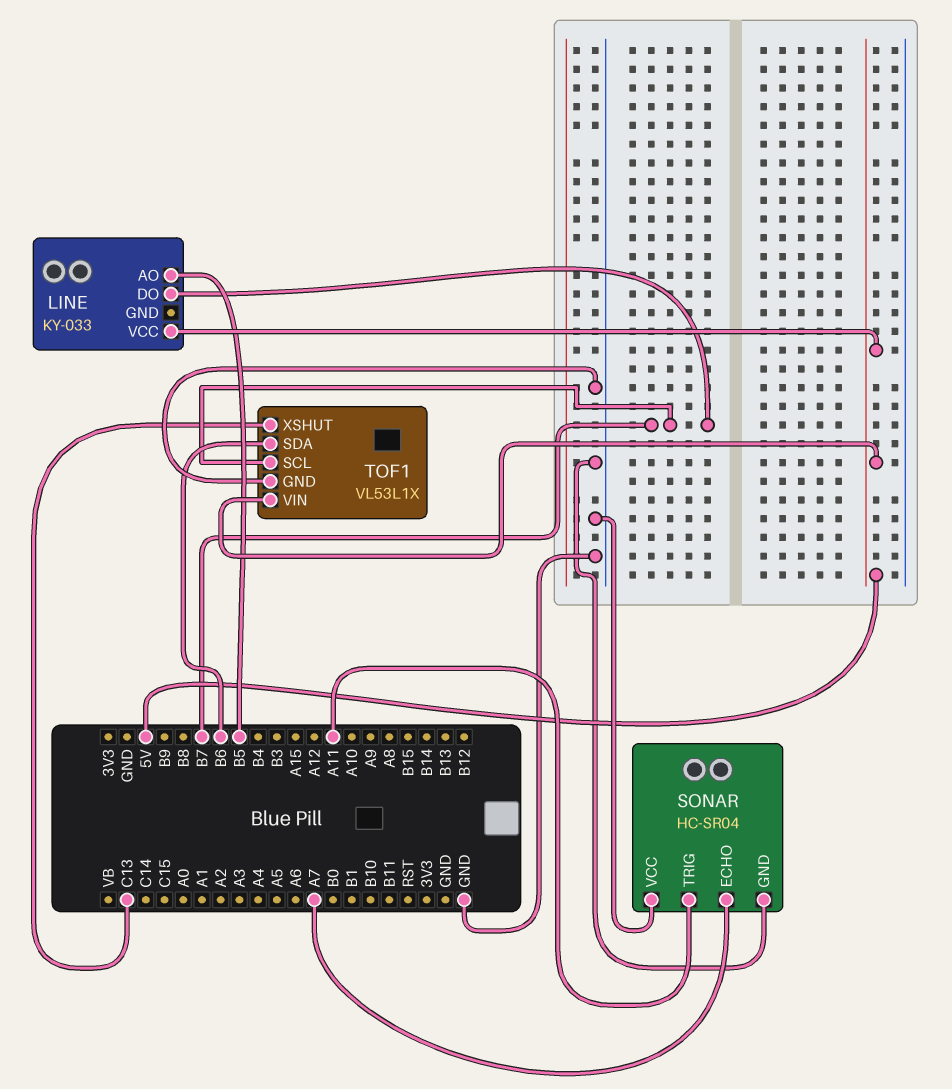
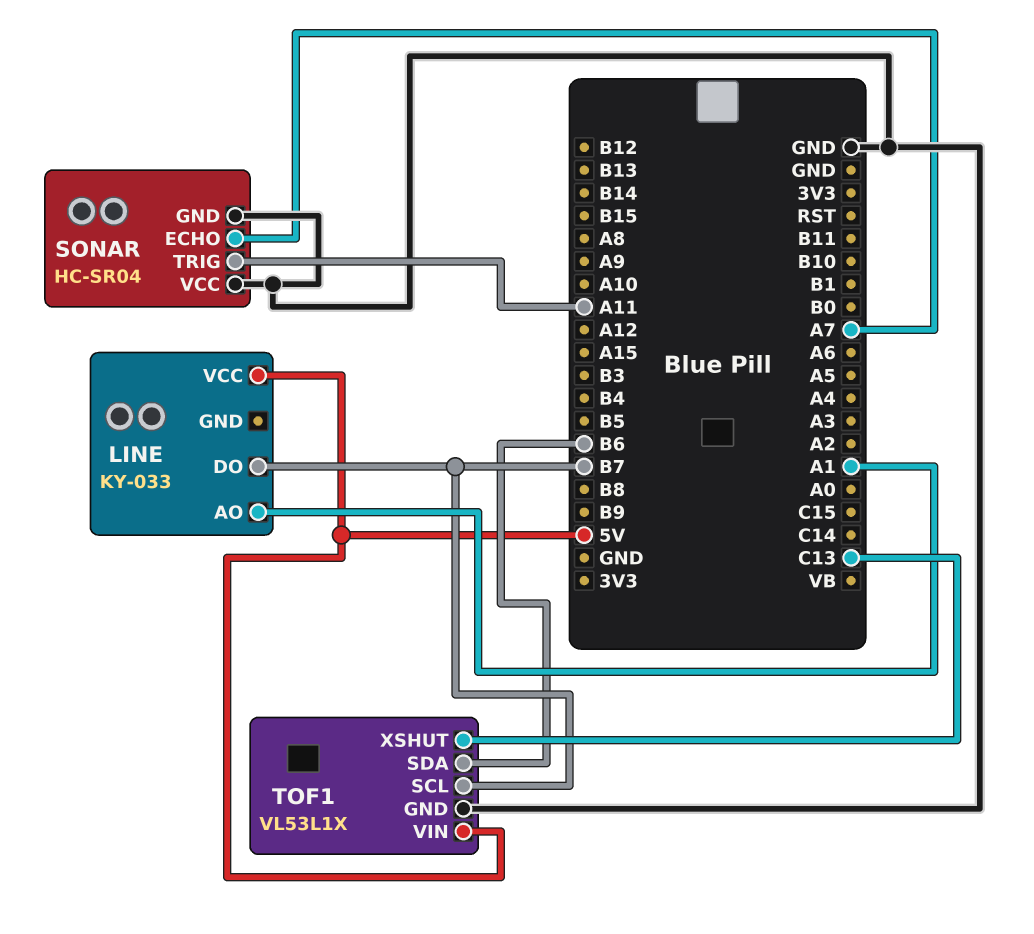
LINE pin AO: B5 -> A1

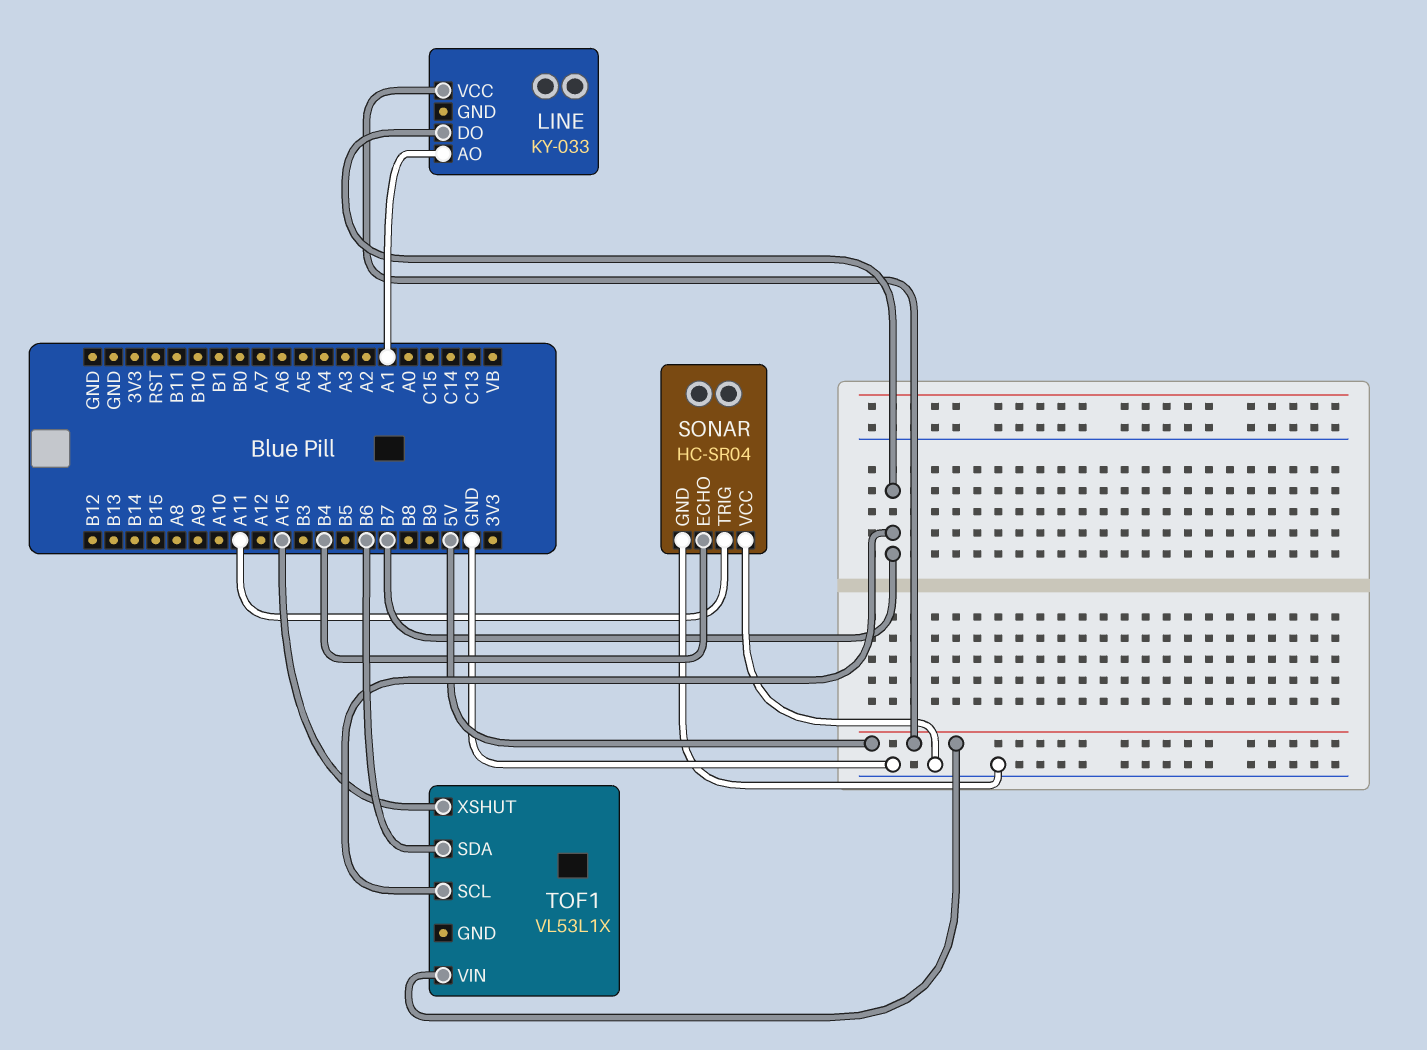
SONAR pin ECHO: A7 -> B4
TOF1 pin GND: GND -> none
TOF1 pin XSHUT: C13 -> A15

